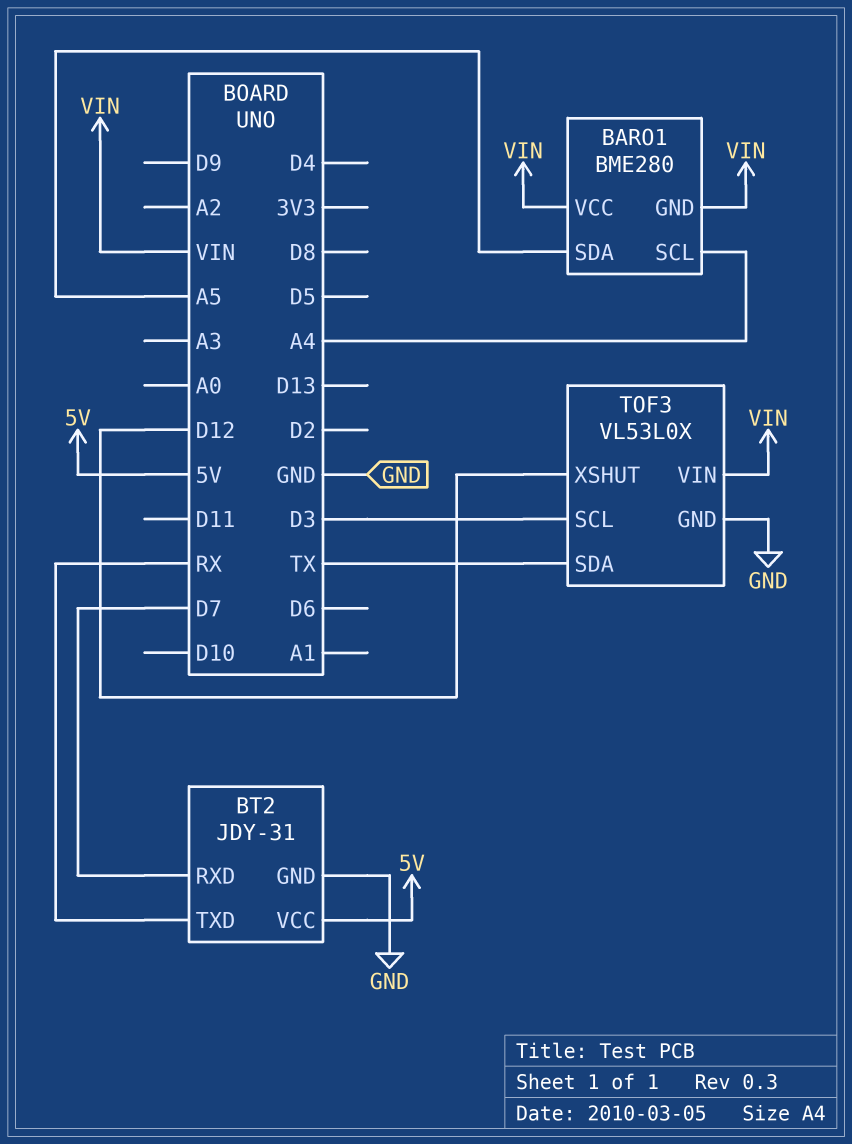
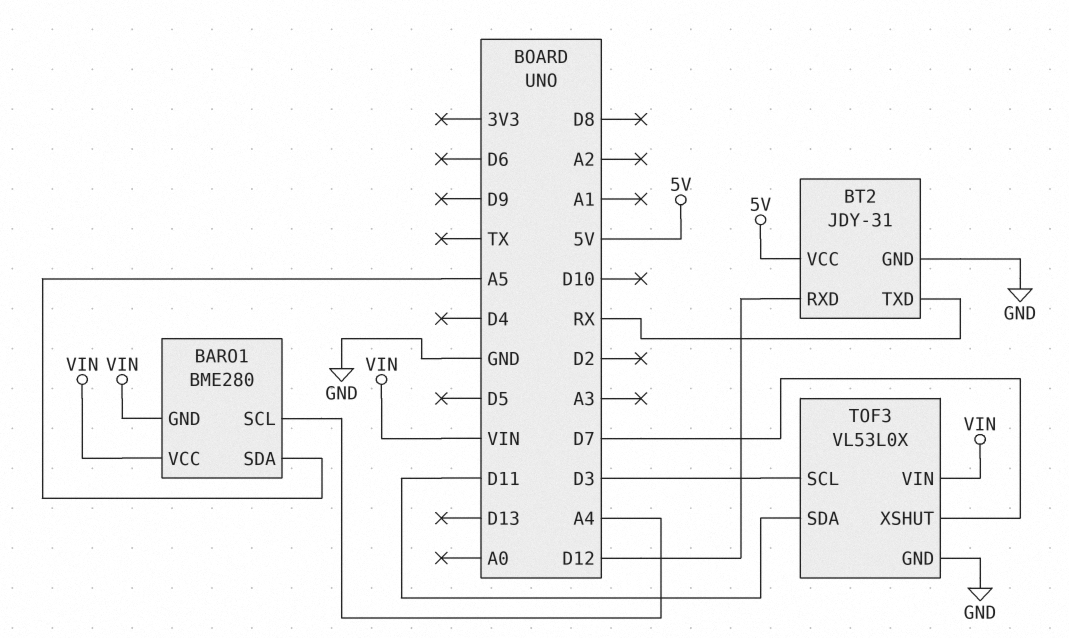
BT2 pin RXD: D7 -> D12
TOF3 pin SDA: TX -> D11
TOF3 pin XSHUT: D12 -> D7

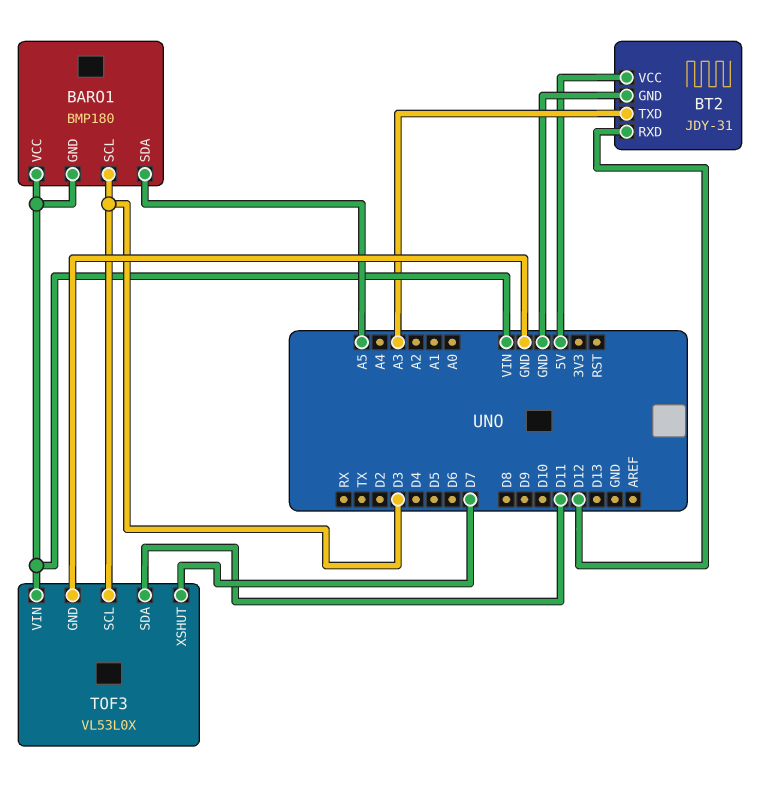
BARO1: BME280 -> BMP180
BARO1 pin SCL: A4 -> D3
BT2 pin TXD: RX -> A3

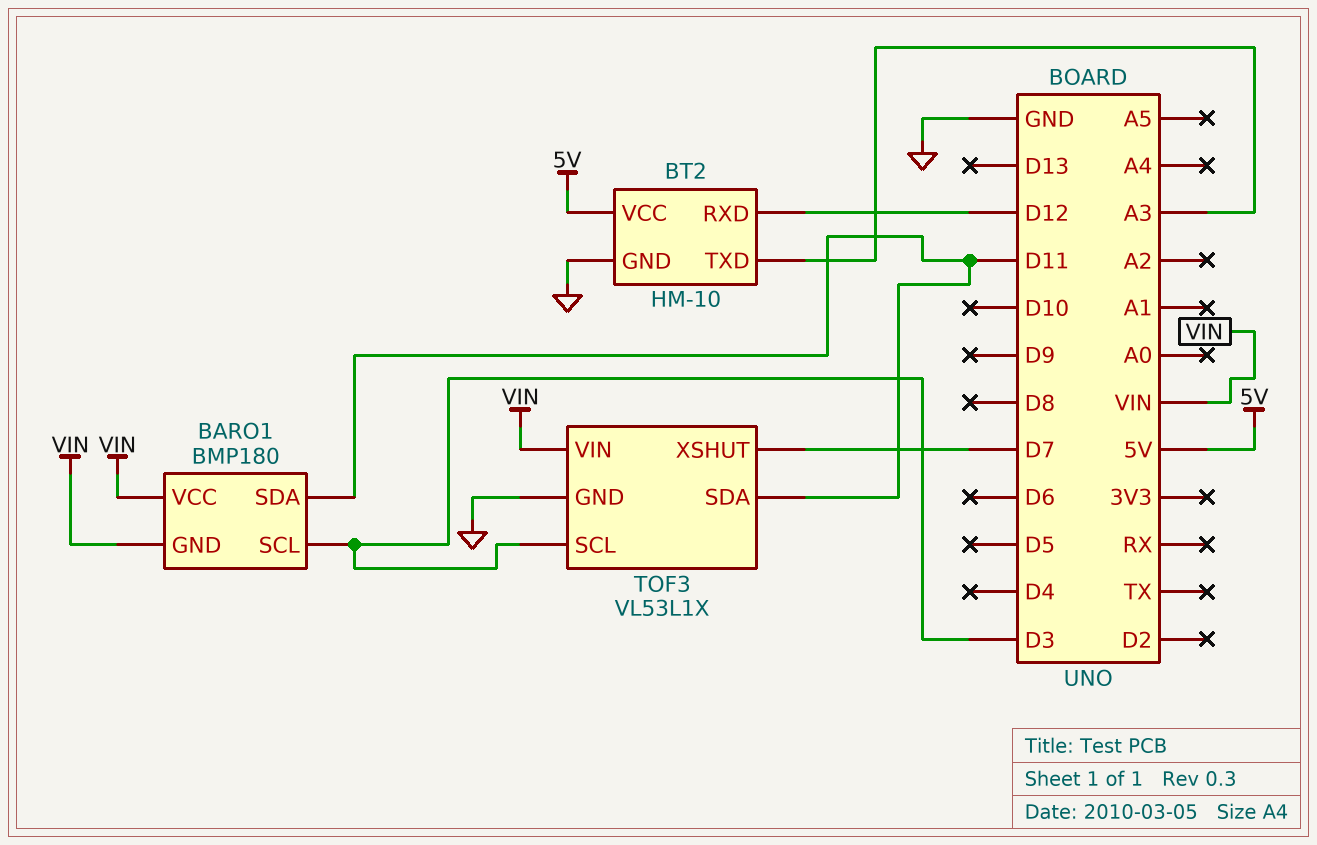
BARO1 pin SDA: A5 -> D11
BT2: JDY-31 -> HM-10
TOF3: VL53L0X -> VL53L1X

